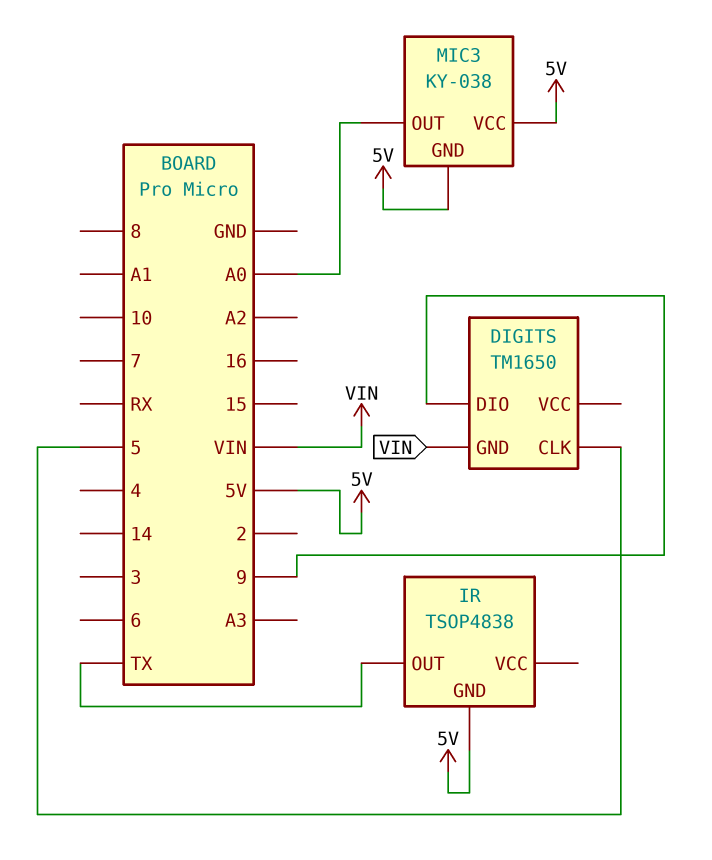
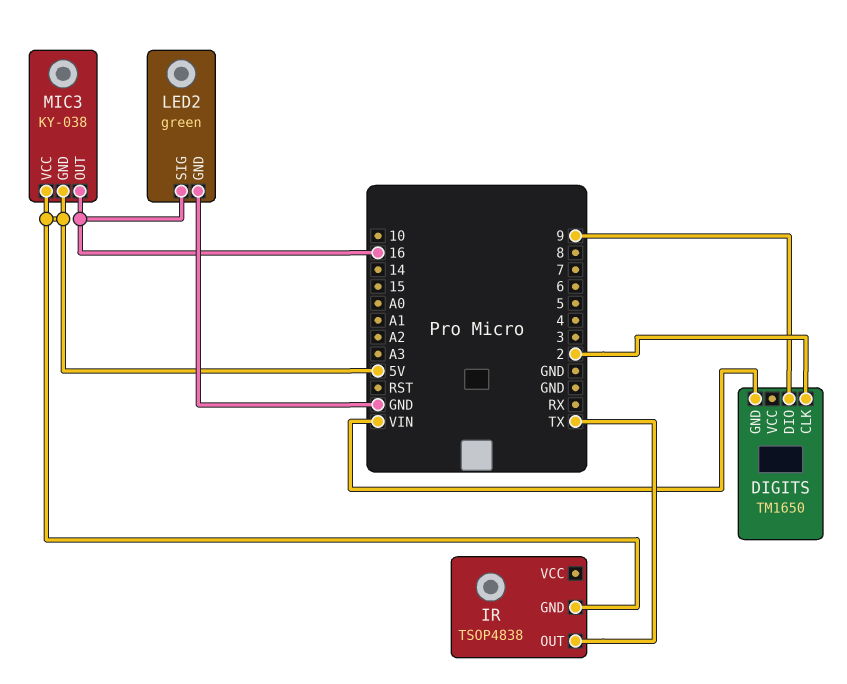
DIGITS pin CLK: 5 -> 2
LED2: none -> green
LED2 pin GND: none -> GND
LED2 pin SIG: none -> 16
MIC3 pin OUT: A0 -> 16

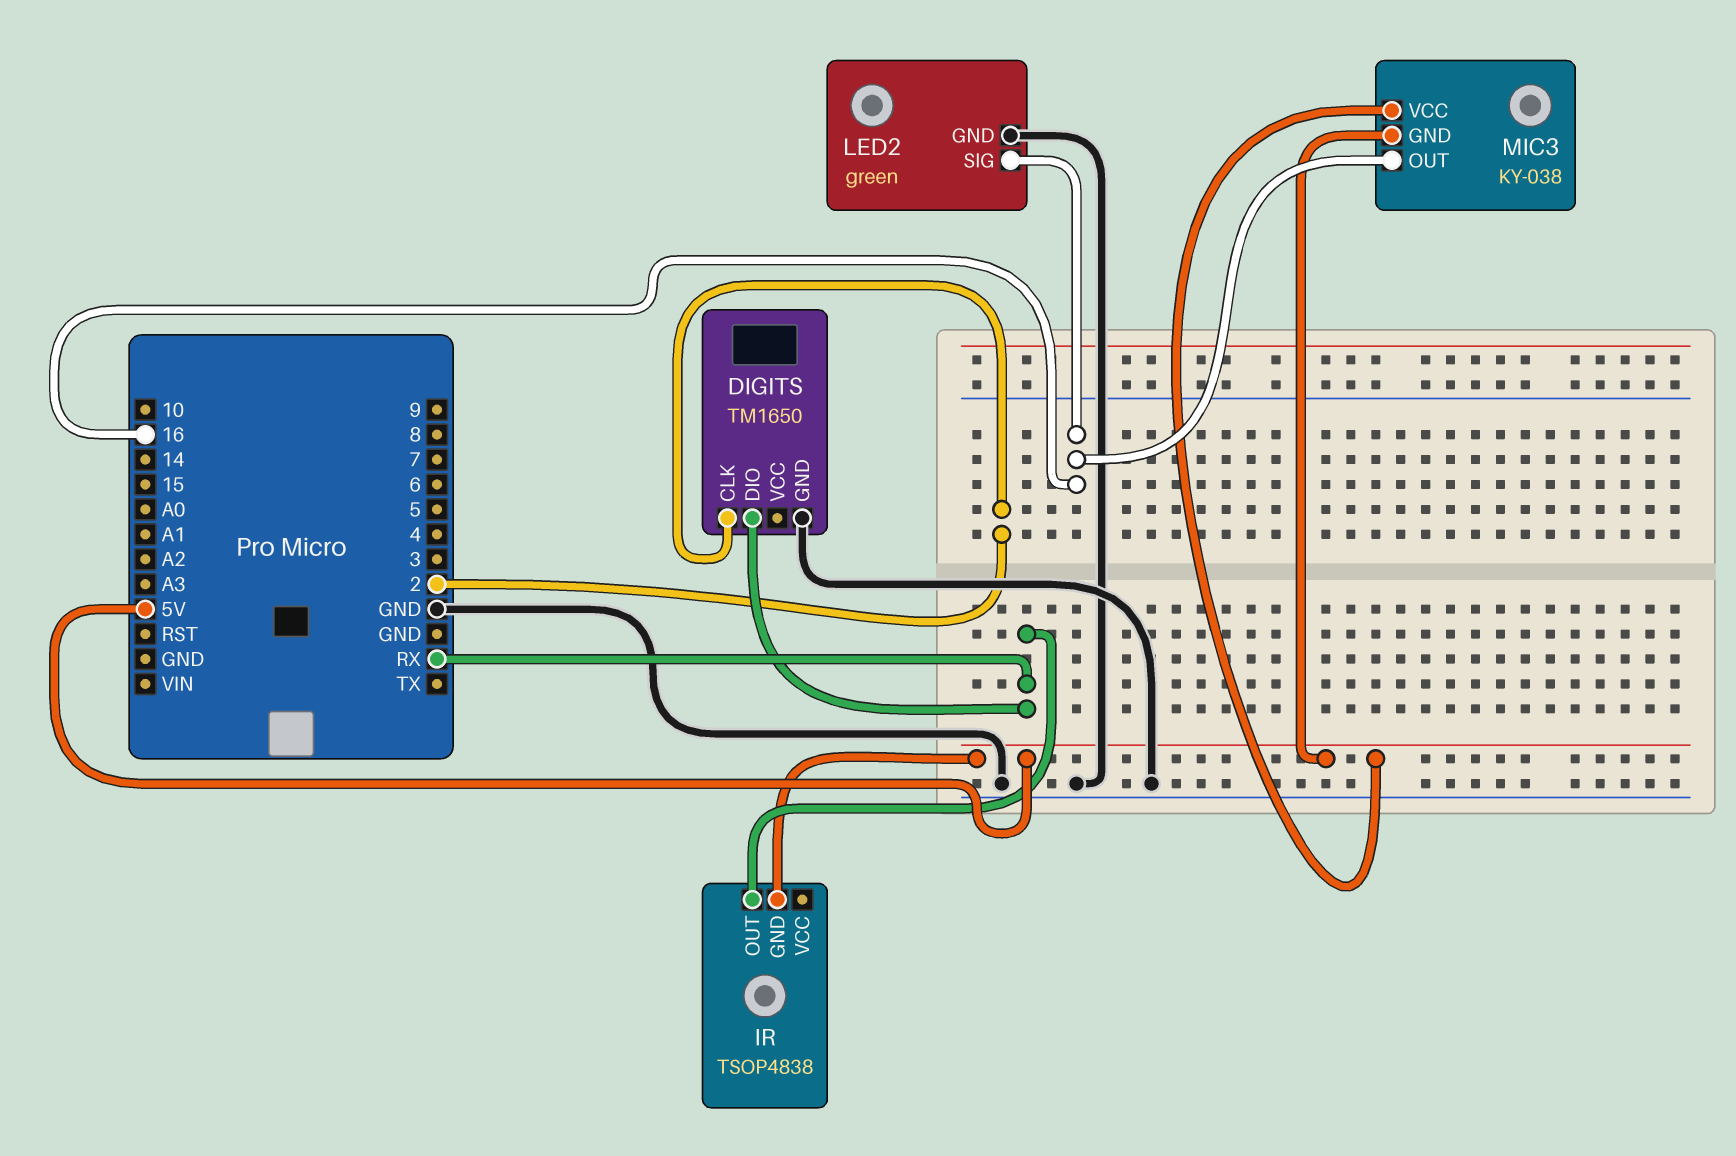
DIGITS pin DIO: 9 -> RX
DIGITS pin GND: VIN -> GND
IR pin OUT: TX -> RX

